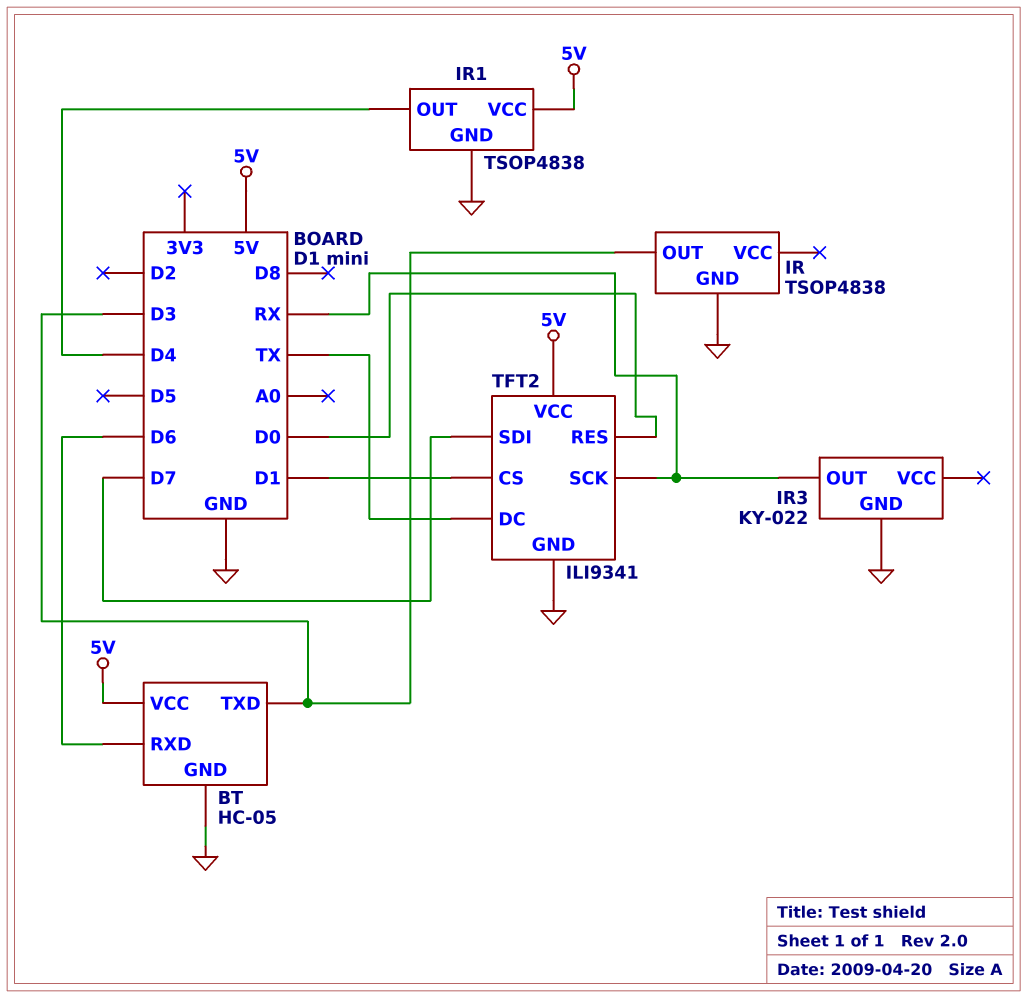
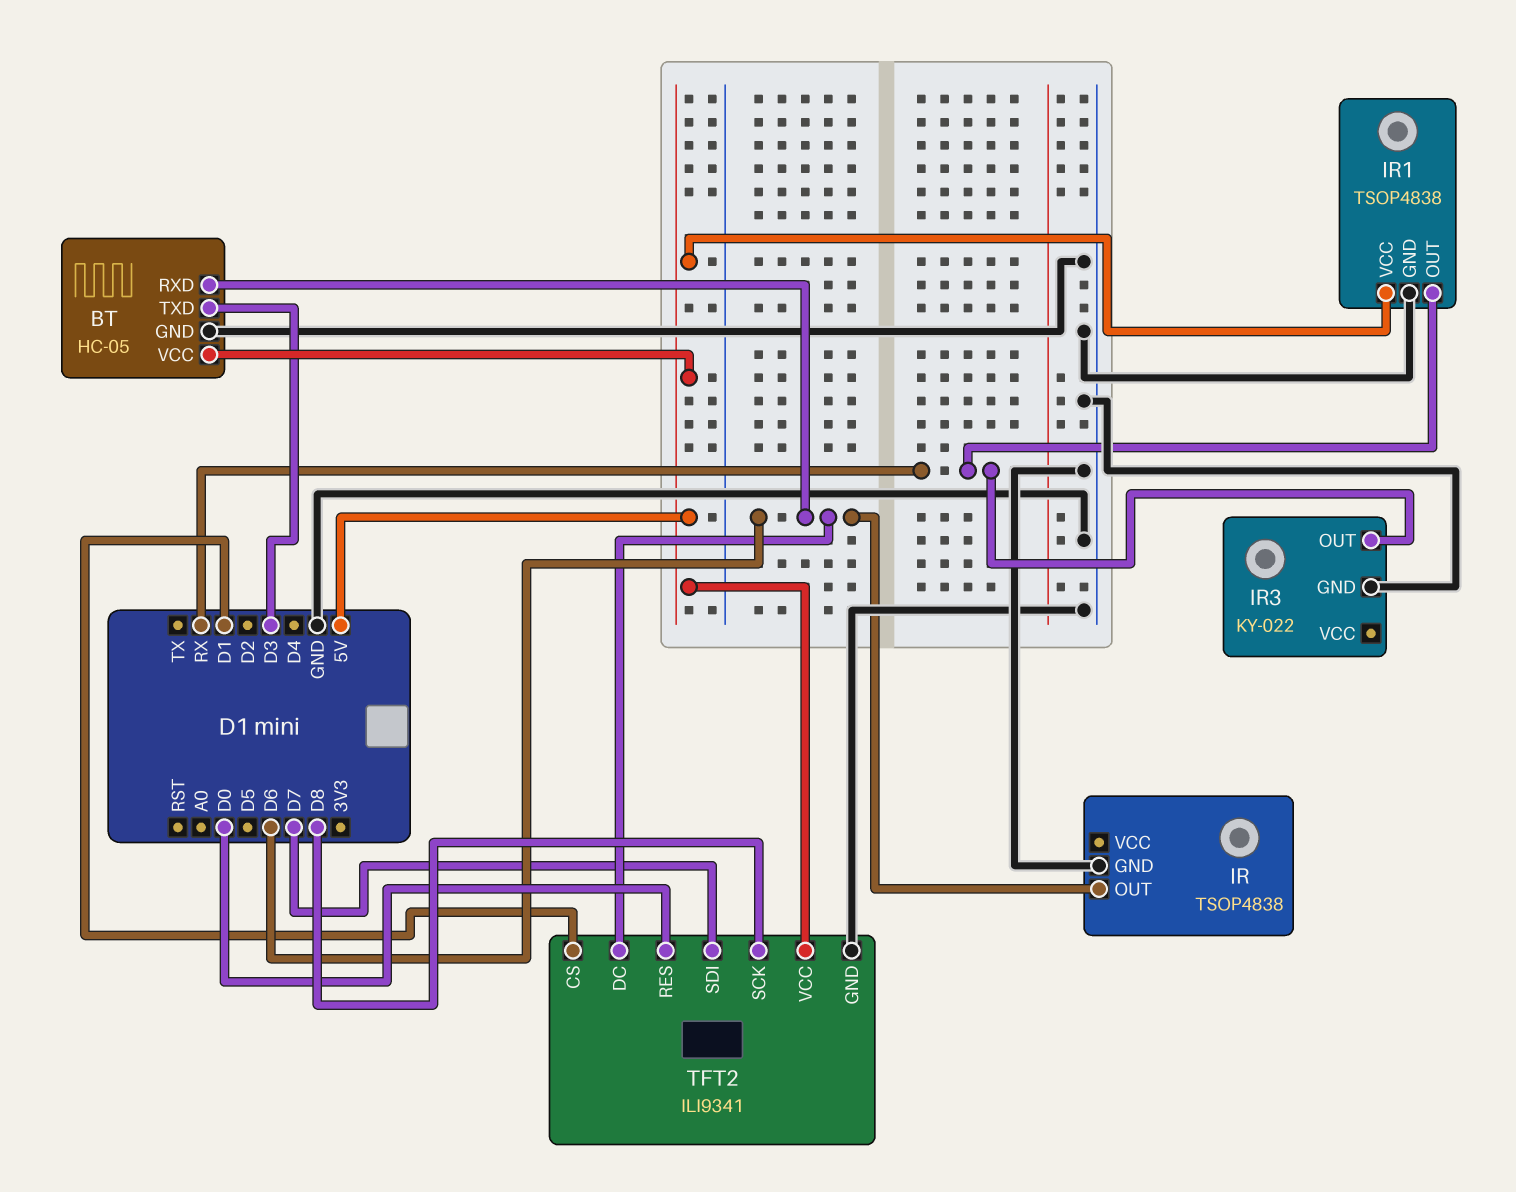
IR pin OUT: D3 -> D6
IR1 pin OUT: D4 -> RX
TFT2 pin DC: TX -> D6
TFT2 pin SCK: RX -> D8

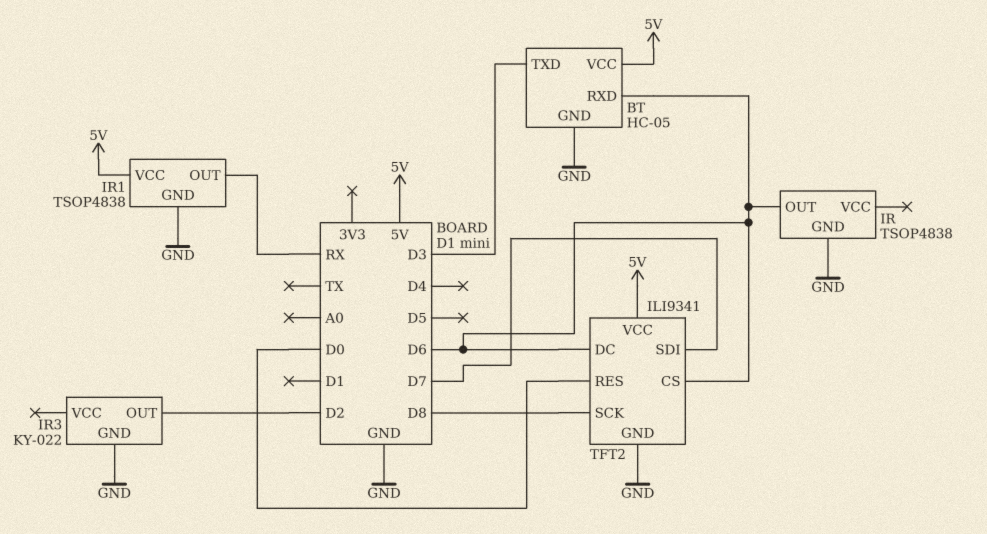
IR3 pin OUT: RX -> D2
TFT2 pin CS: D1 -> D6

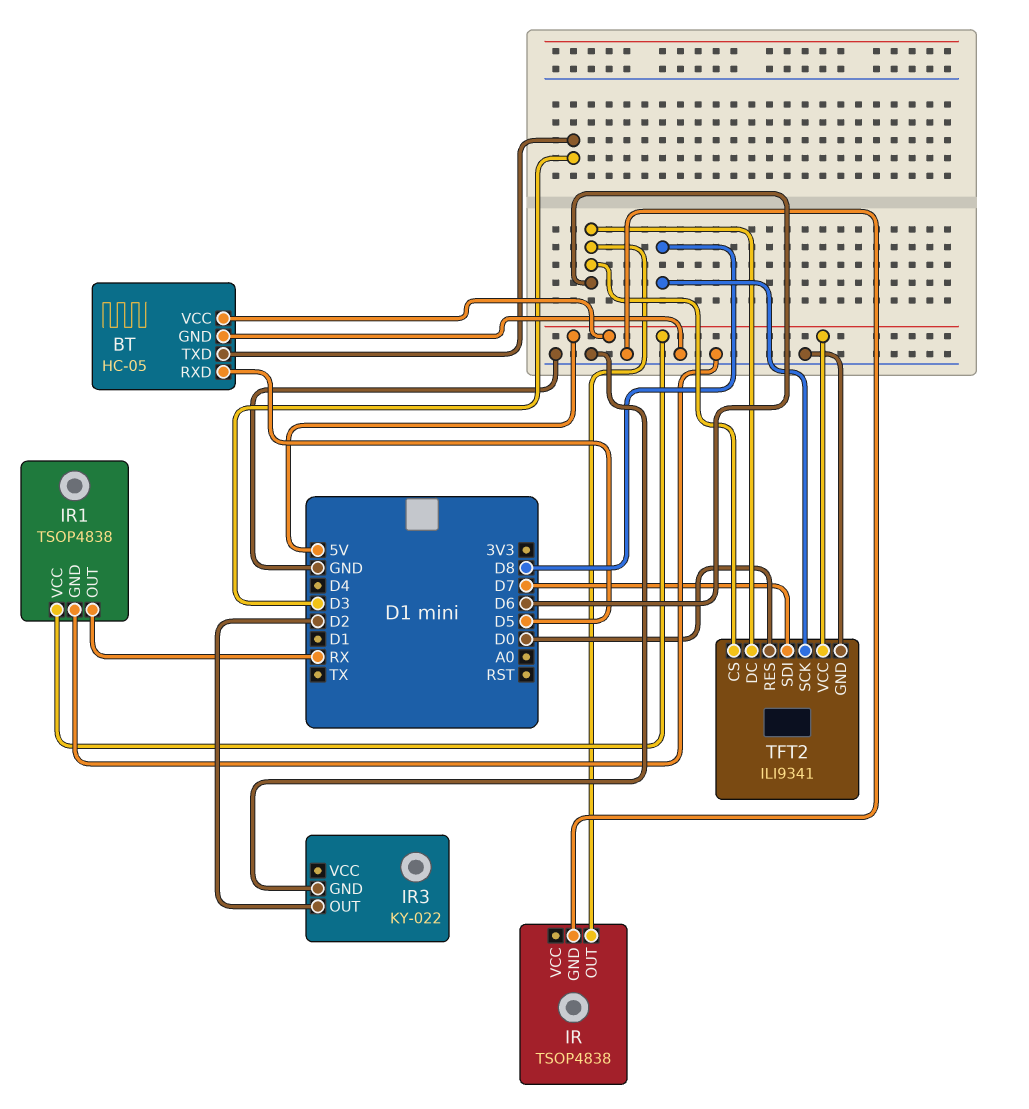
BT pin RXD: D6 -> D5

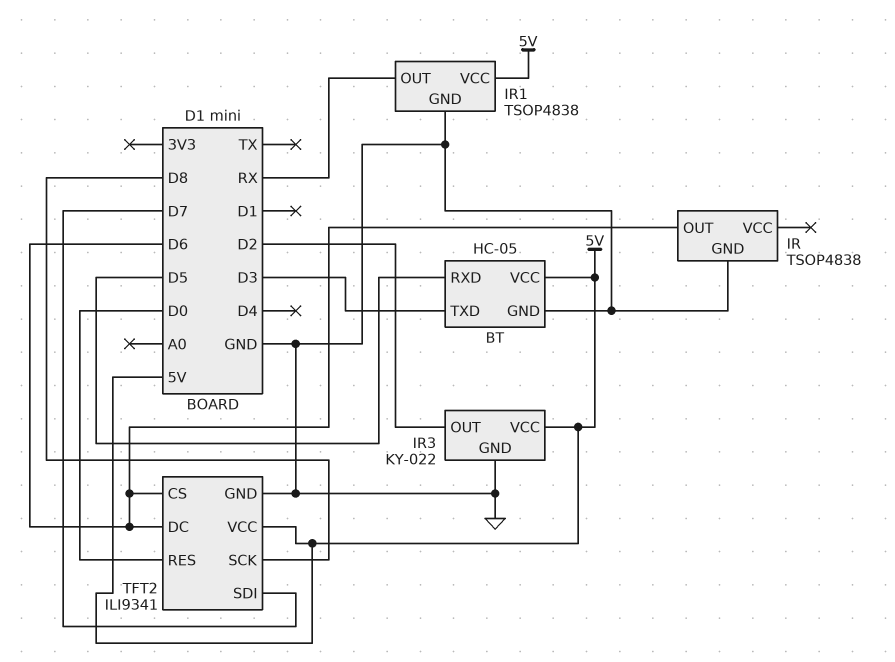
IR3 pin VCC: none -> 5V

